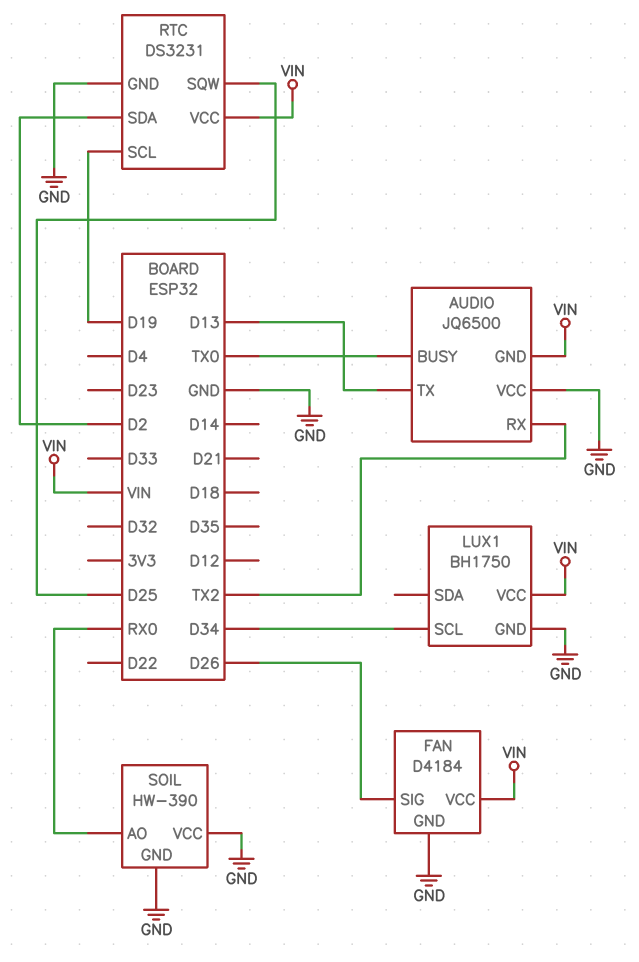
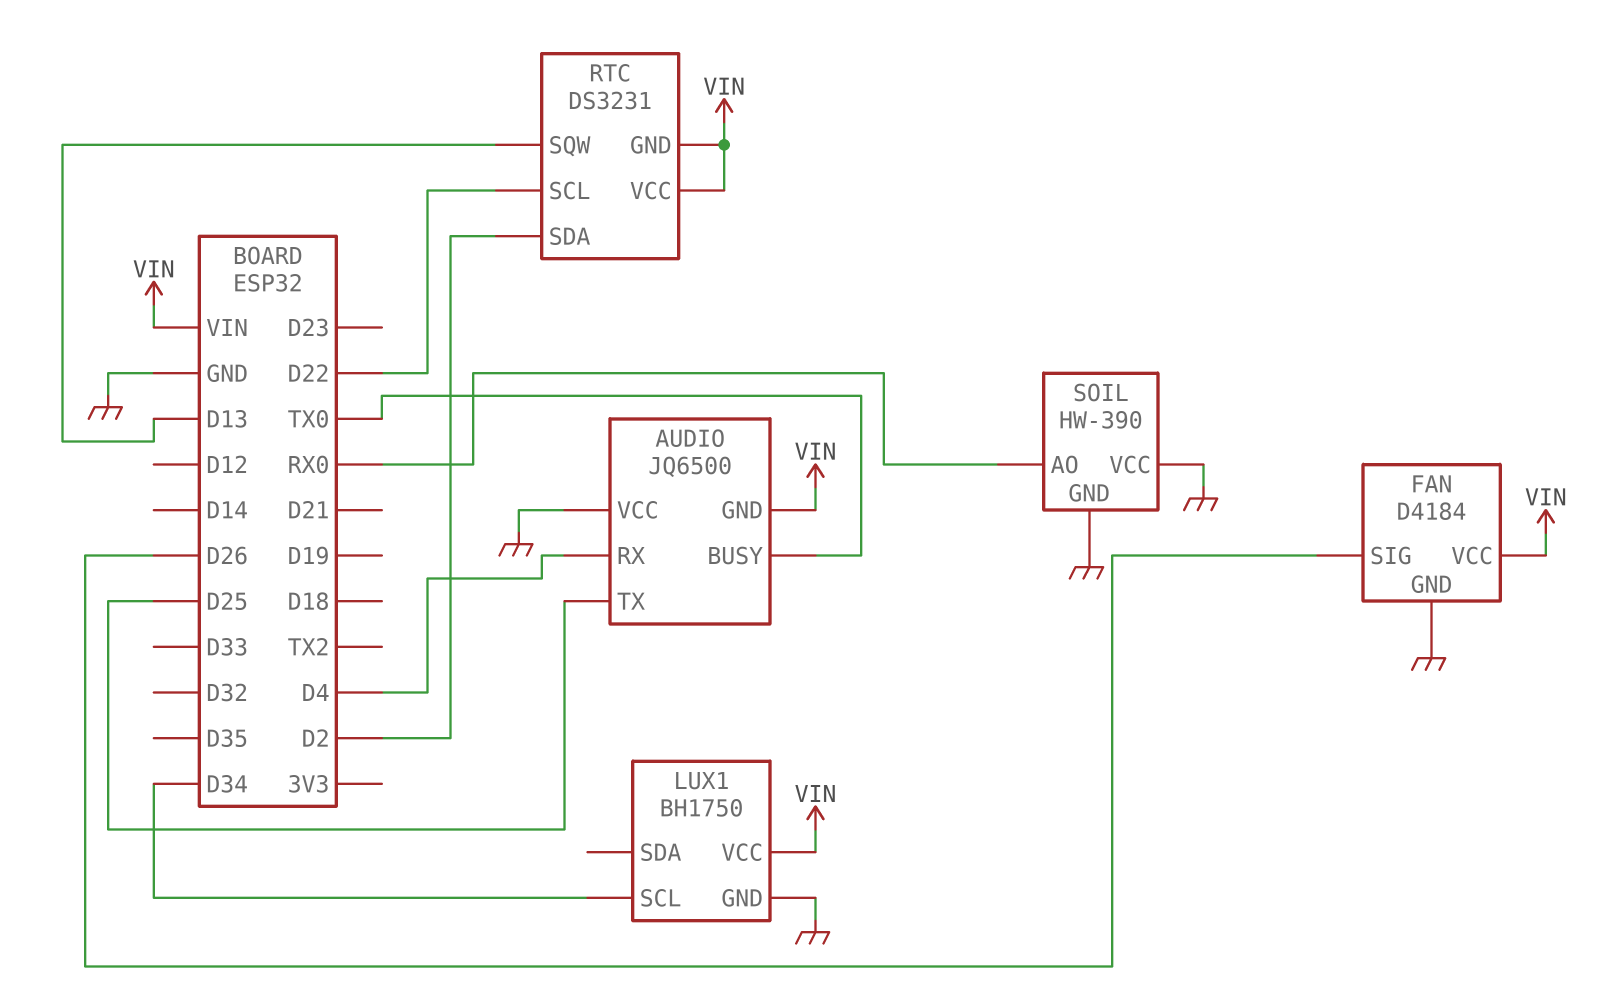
AUDIO pin RX: TX2 -> D4
AUDIO pin TX: D13 -> D25
RTC pin GND: GND -> VIN
RTC pin SCL: D19 -> D22
RTC pin SQW: D25 -> D13

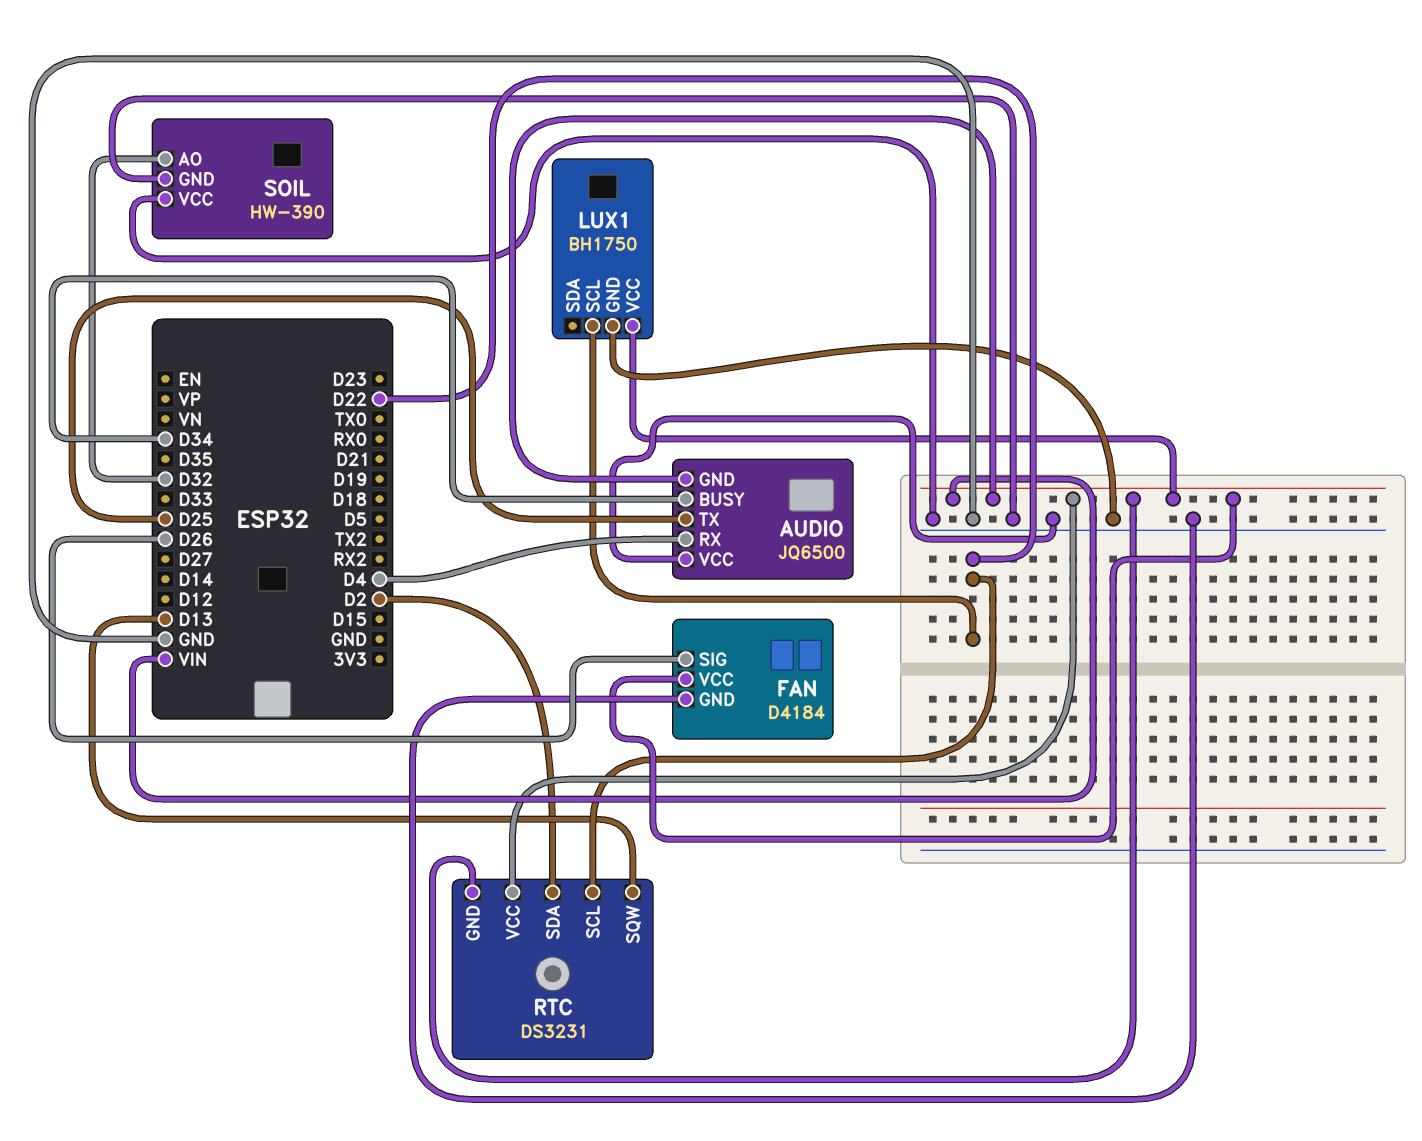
AUDIO pin BUSY: TX0 -> D34
LUX1 pin SCL: D34 -> D22
SOIL pin AO: RX0 -> D32

